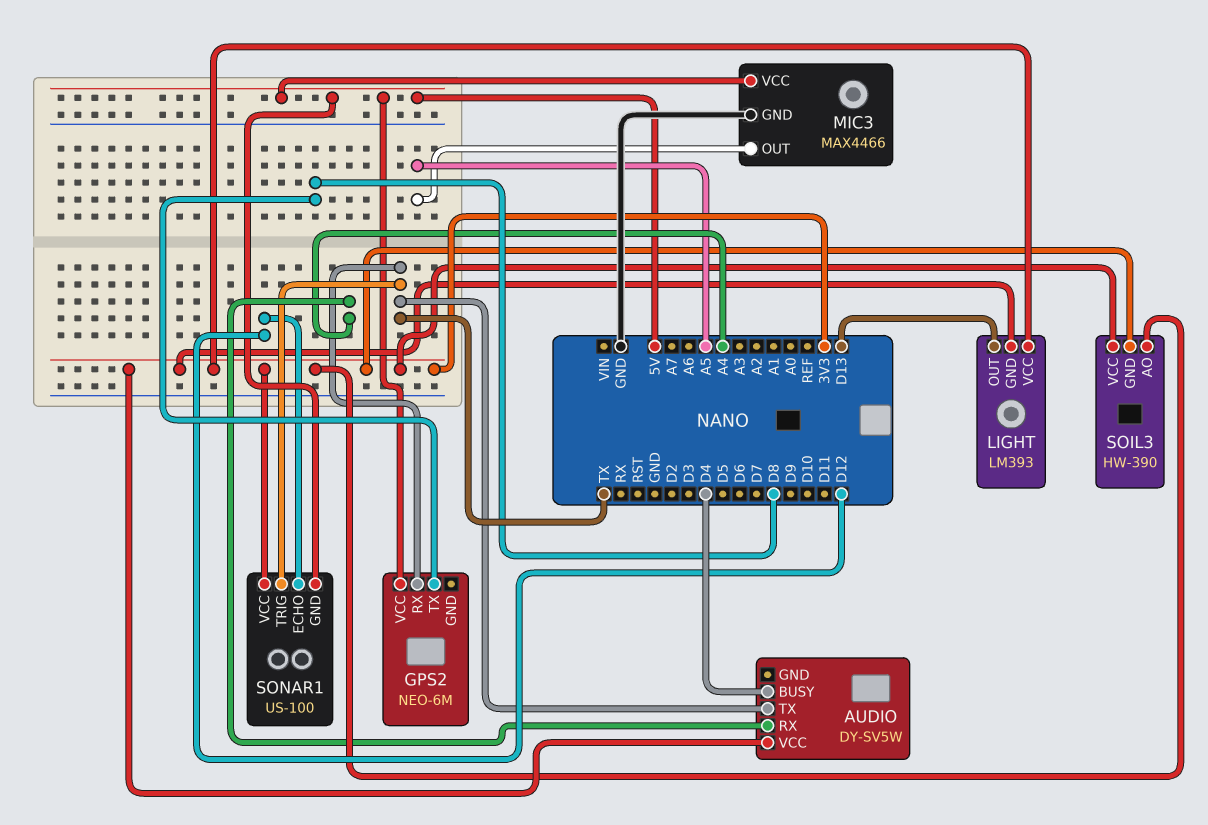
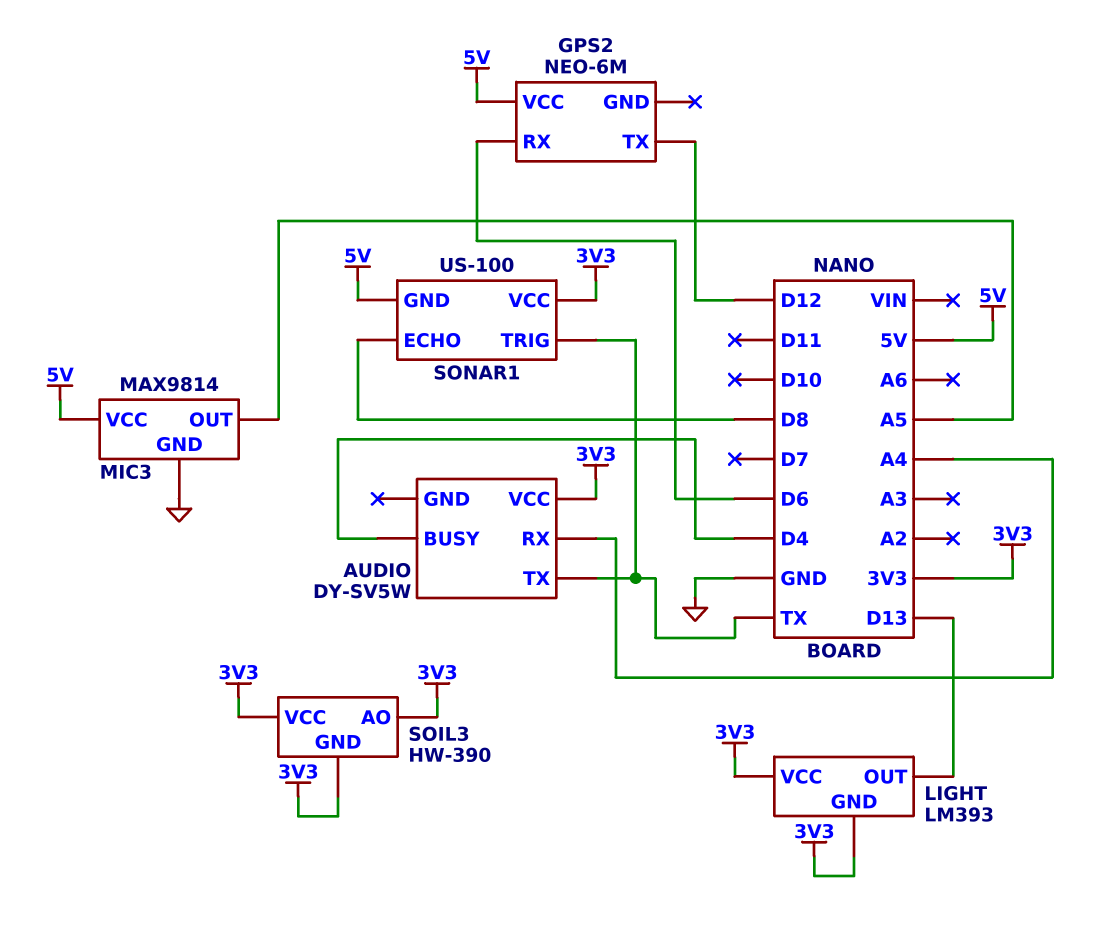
GPS2 pin RX: TX -> D6
GPS2 pin TX: D8 -> D12
MIC3: MAX4466 -> MAX9814
SONAR1 pin ECHO: D12 -> D8

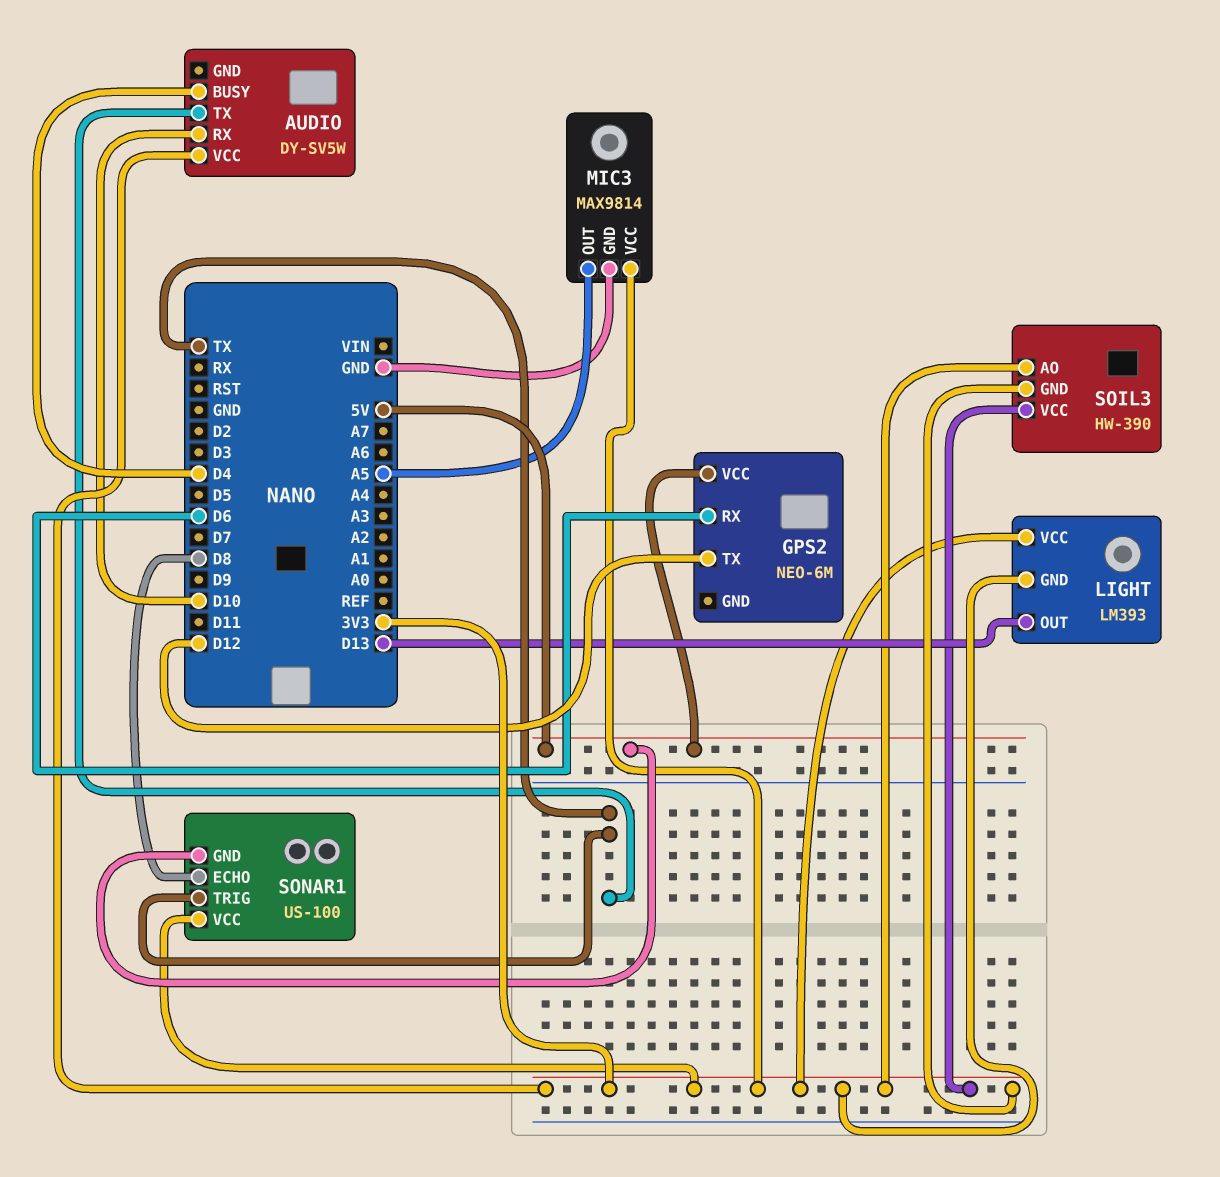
AUDIO pin RX: A4 -> D10
MIC3 pin VCC: 5V -> 3V3

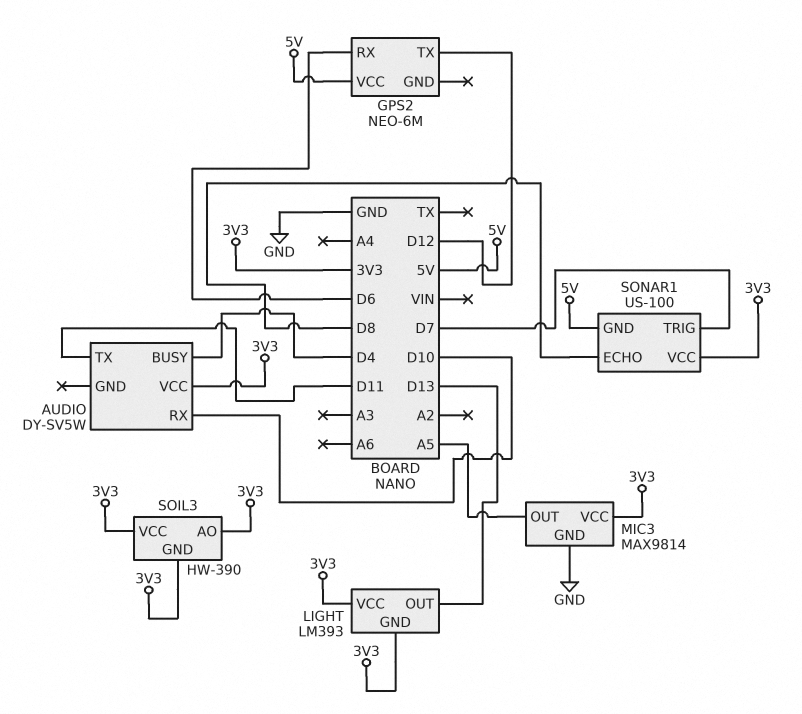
AUDIO pin TX: TX -> D11
SONAR1 pin TRIG: TX -> D7

